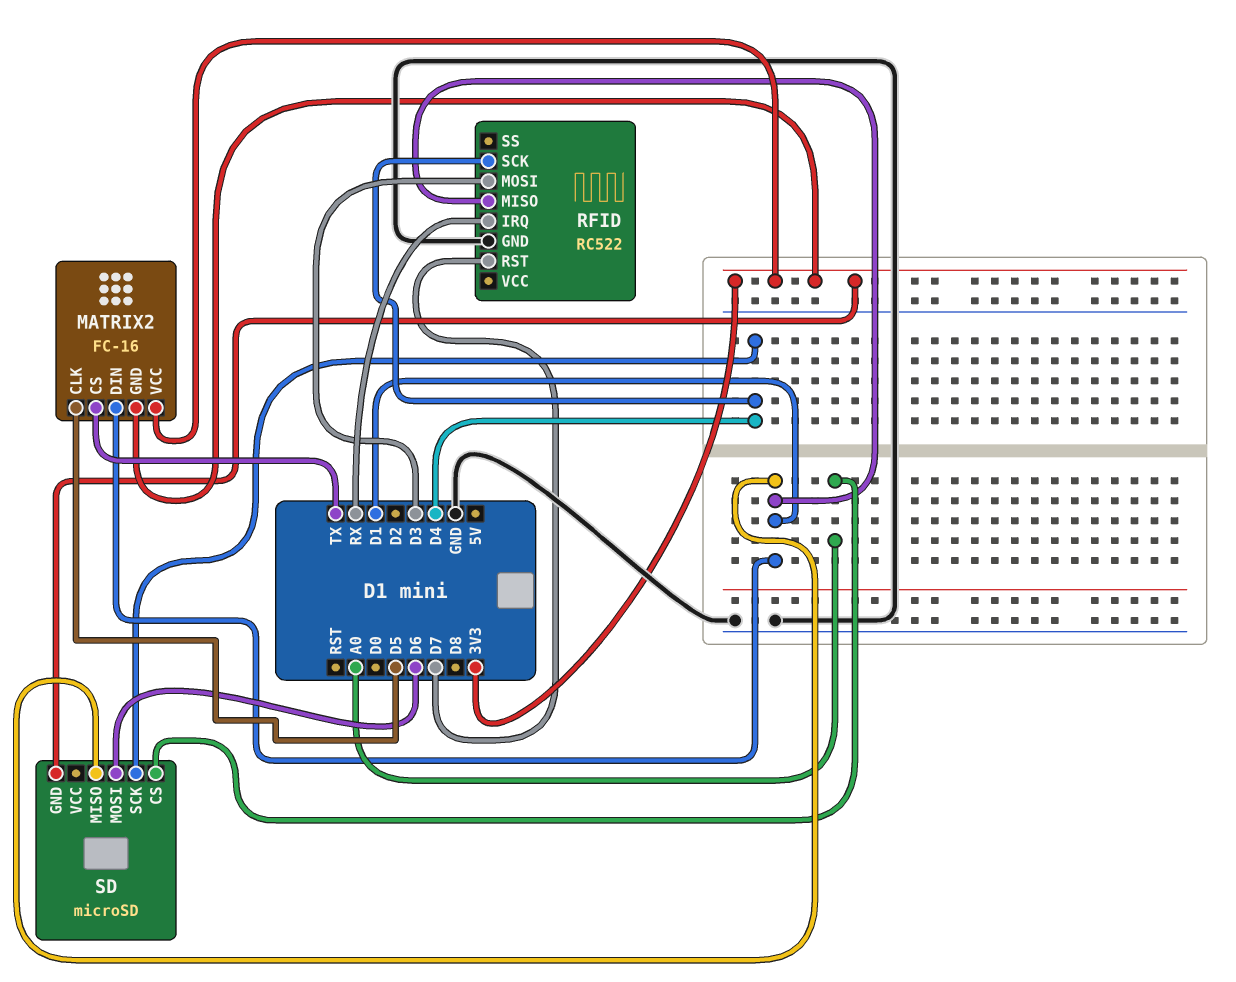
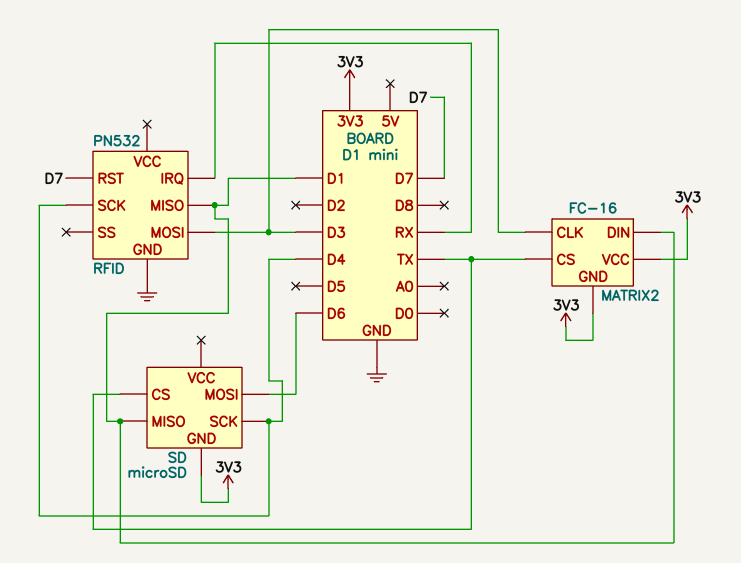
MATRIX2 pin CLK: D5 -> D3
RFID: RC522 -> PN532
SD pin CS: A0 -> TX

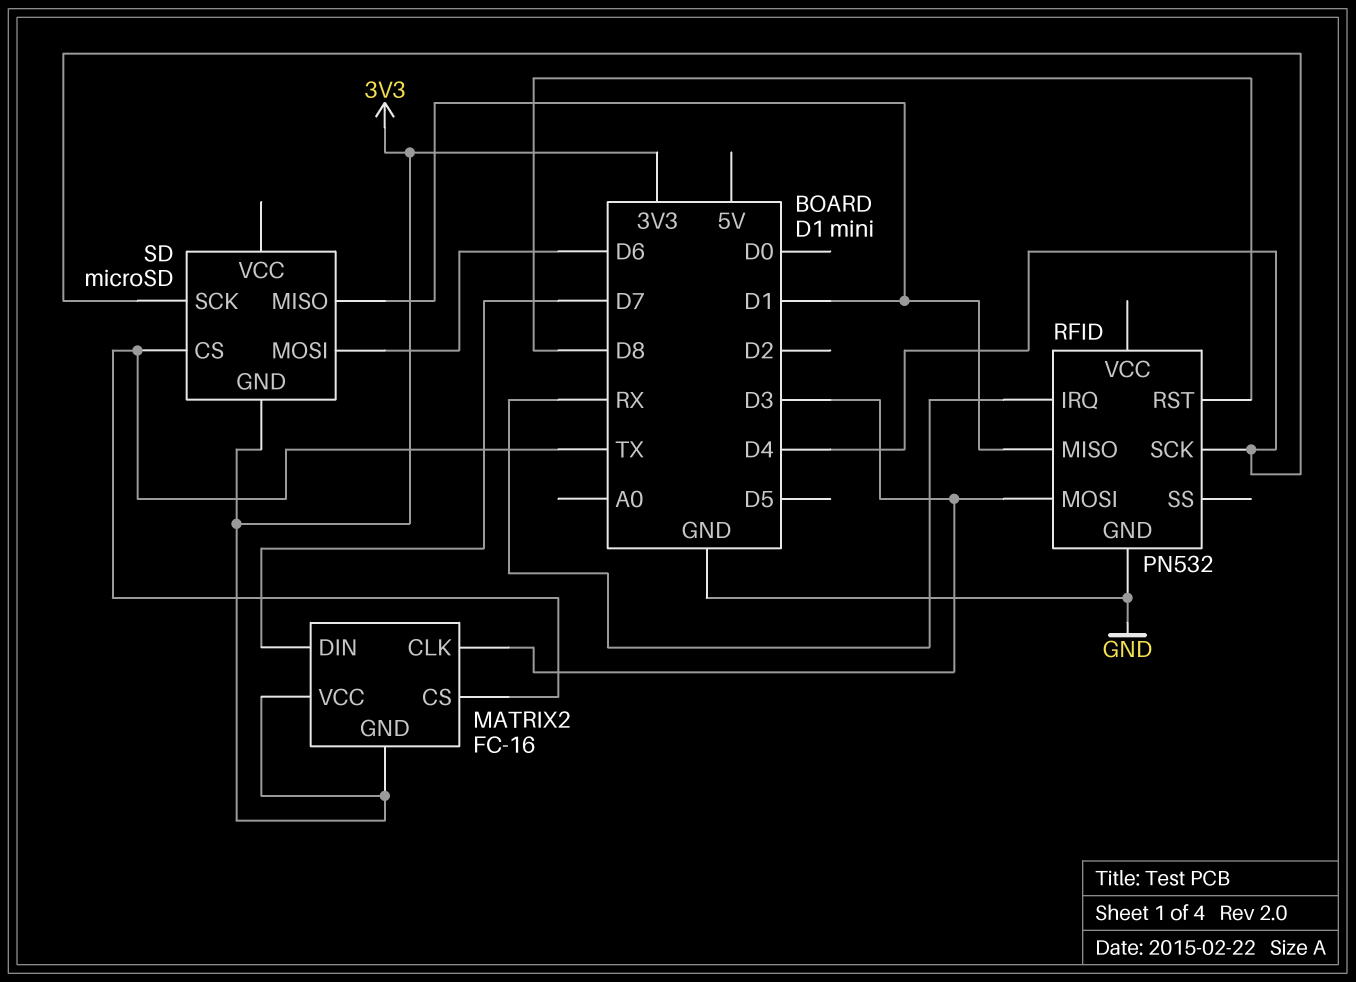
MATRIX2 pin DIN: D1 -> D7
RFID pin RST: D7 -> D8

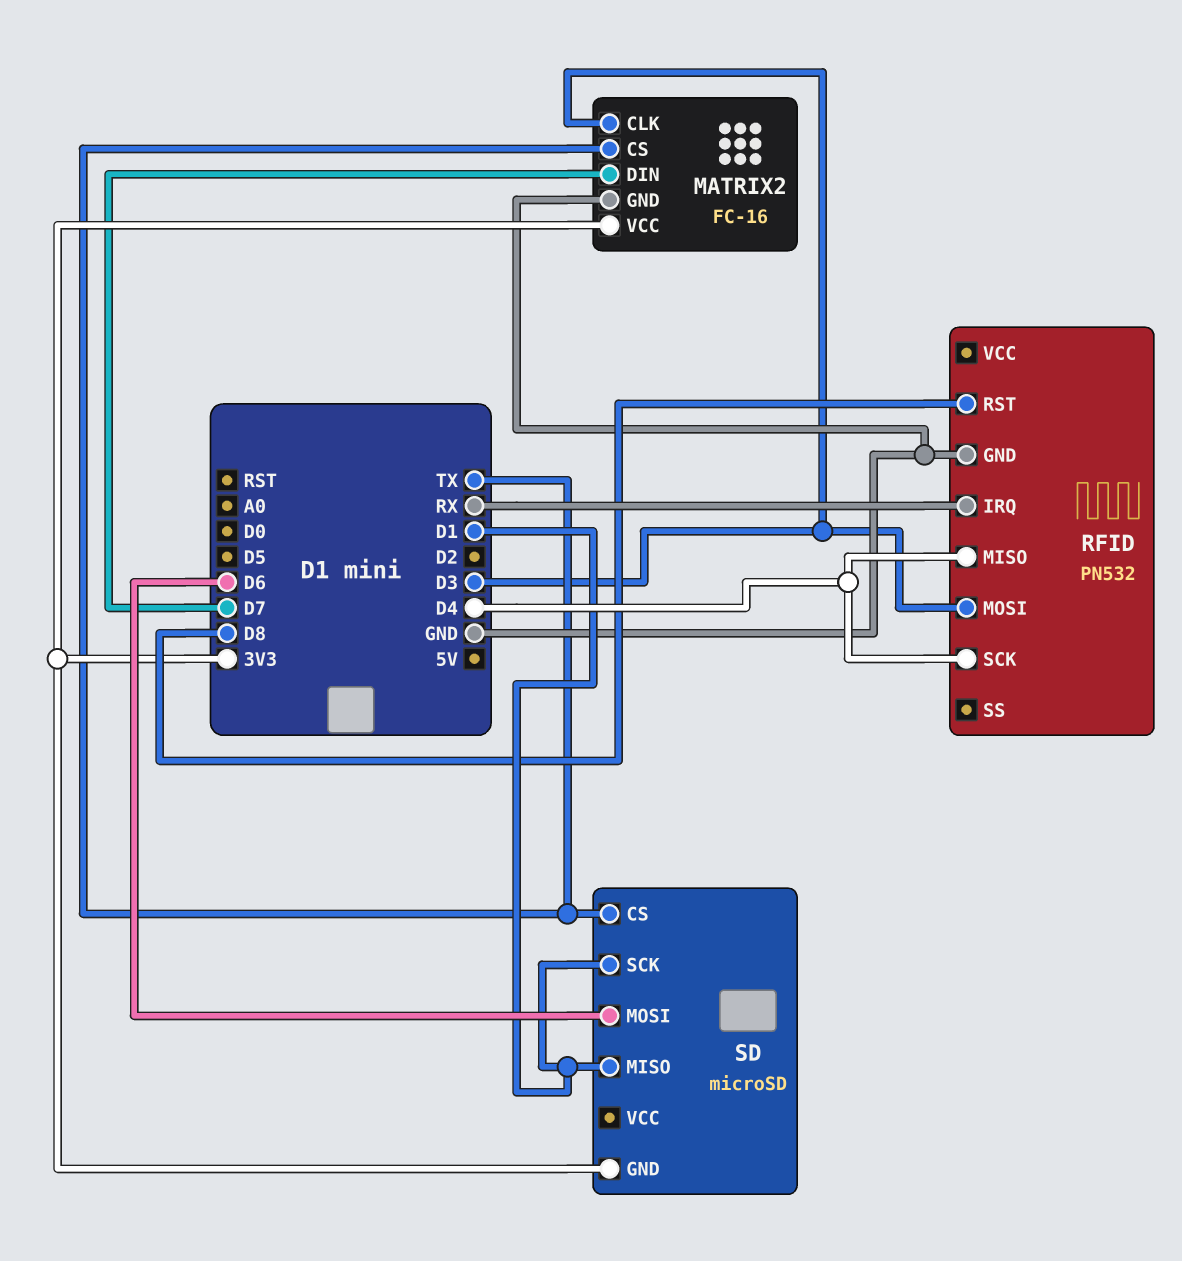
MATRIX2 pin GND: 3V3 -> GND
RFID pin MISO: D1 -> D4
SD pin SCK: D4 -> D1

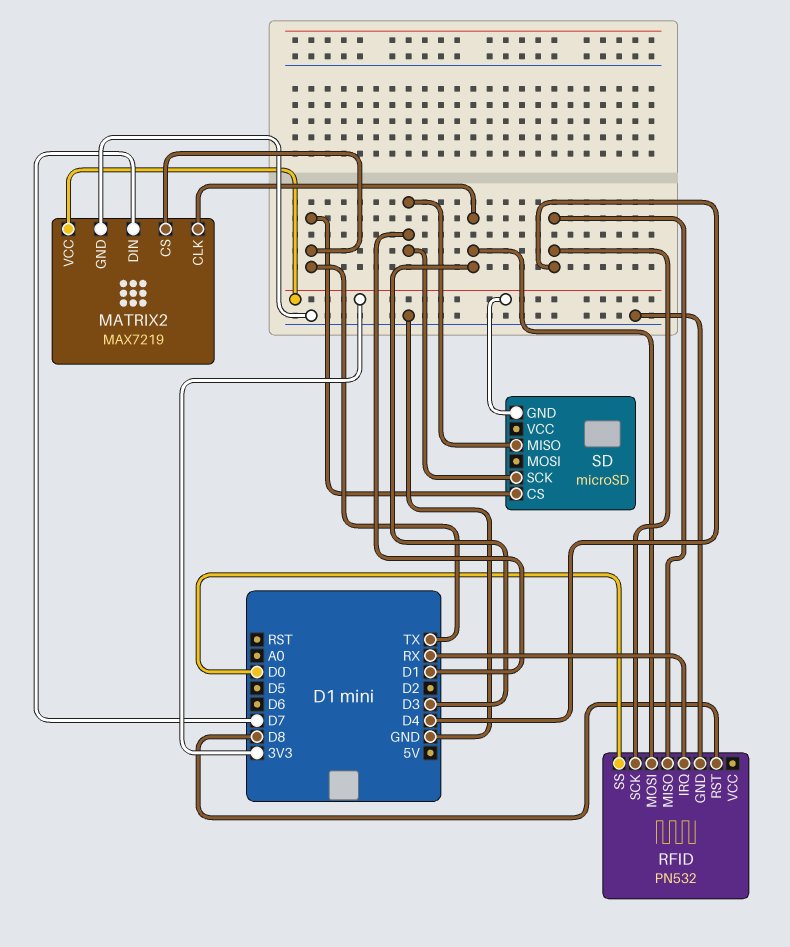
MATRIX2: FC-16 -> MAX7219
RFID pin SS: none -> D0
SD pin MOSI: D6 -> none

